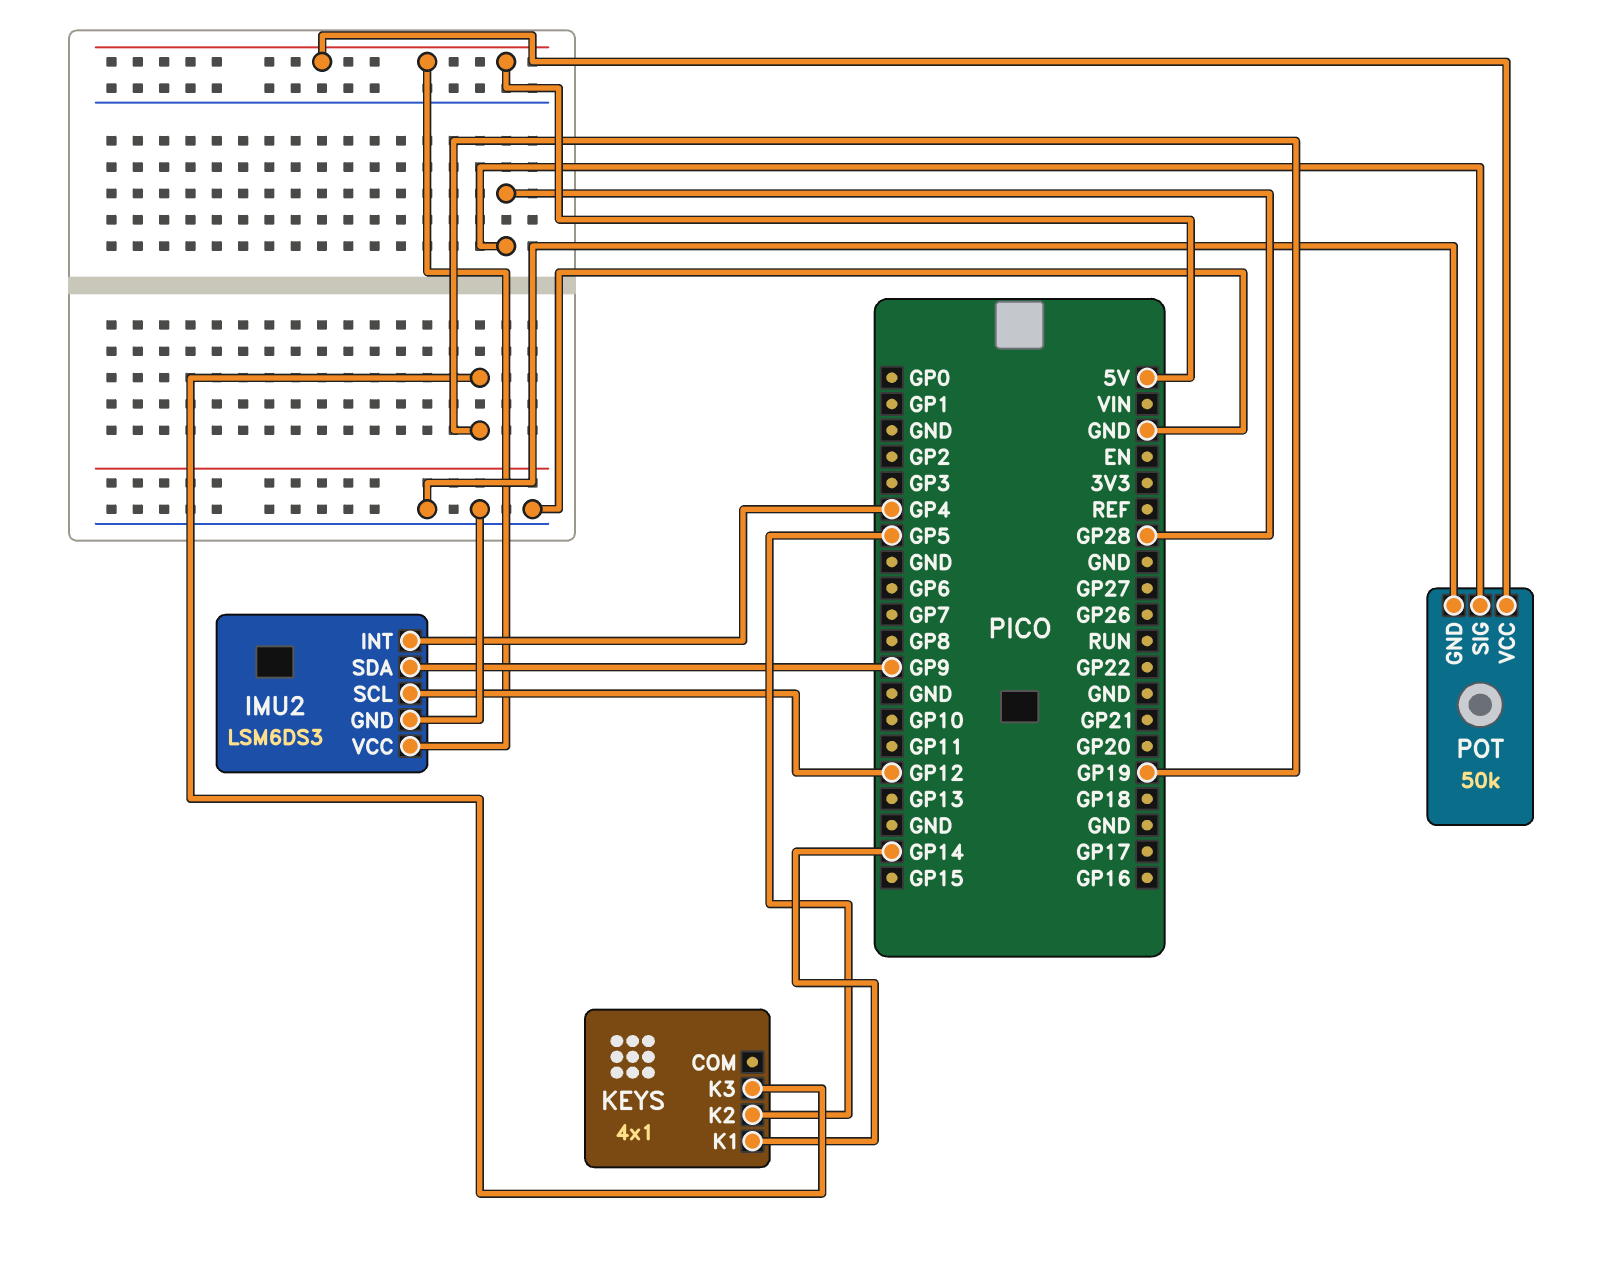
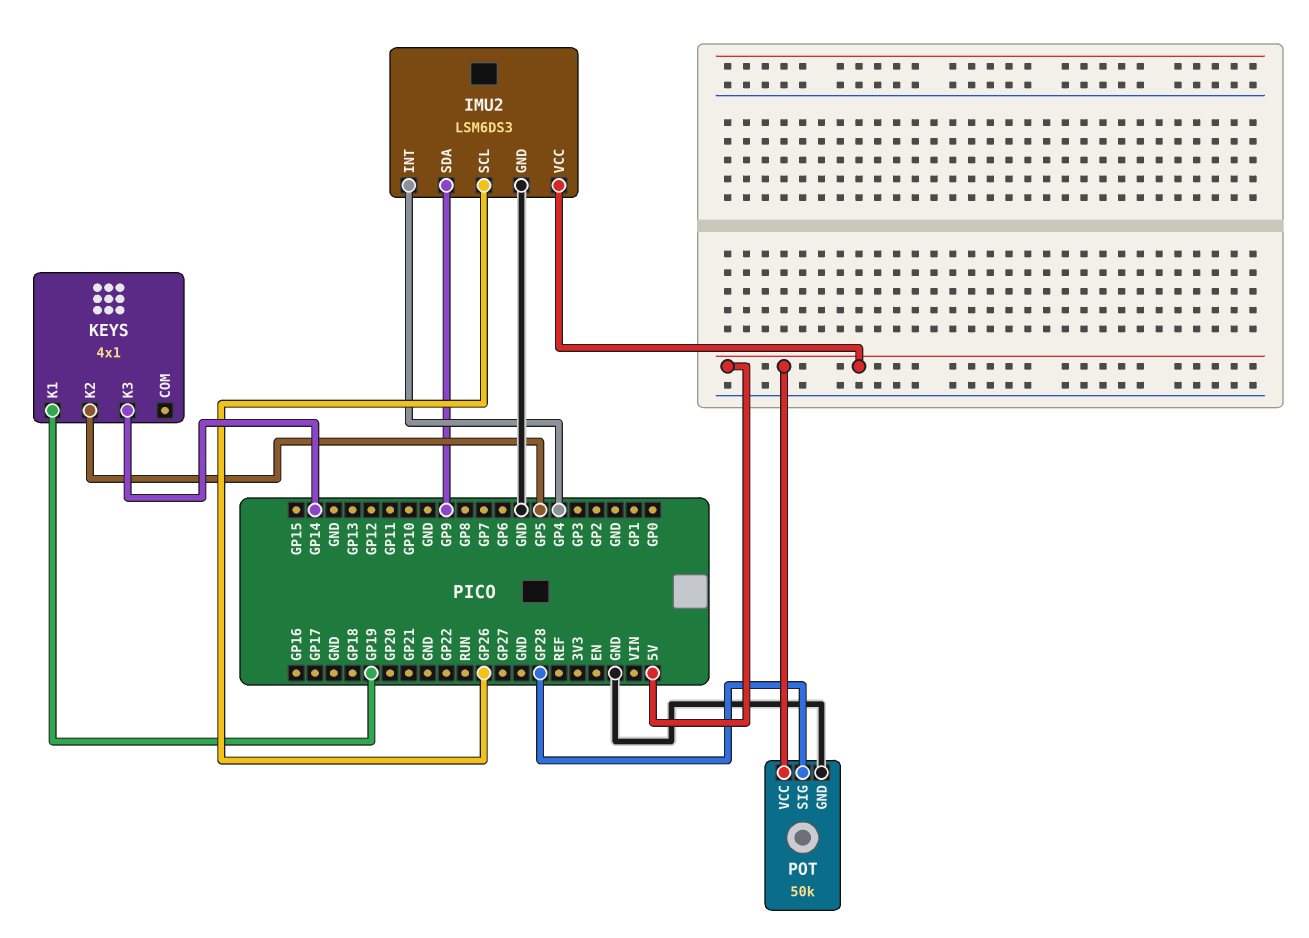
IMU2 pin SCL: GP12 -> GP26
KEYS pin K1: GP14 -> GP19
KEYS pin K3: GP19 -> GP14

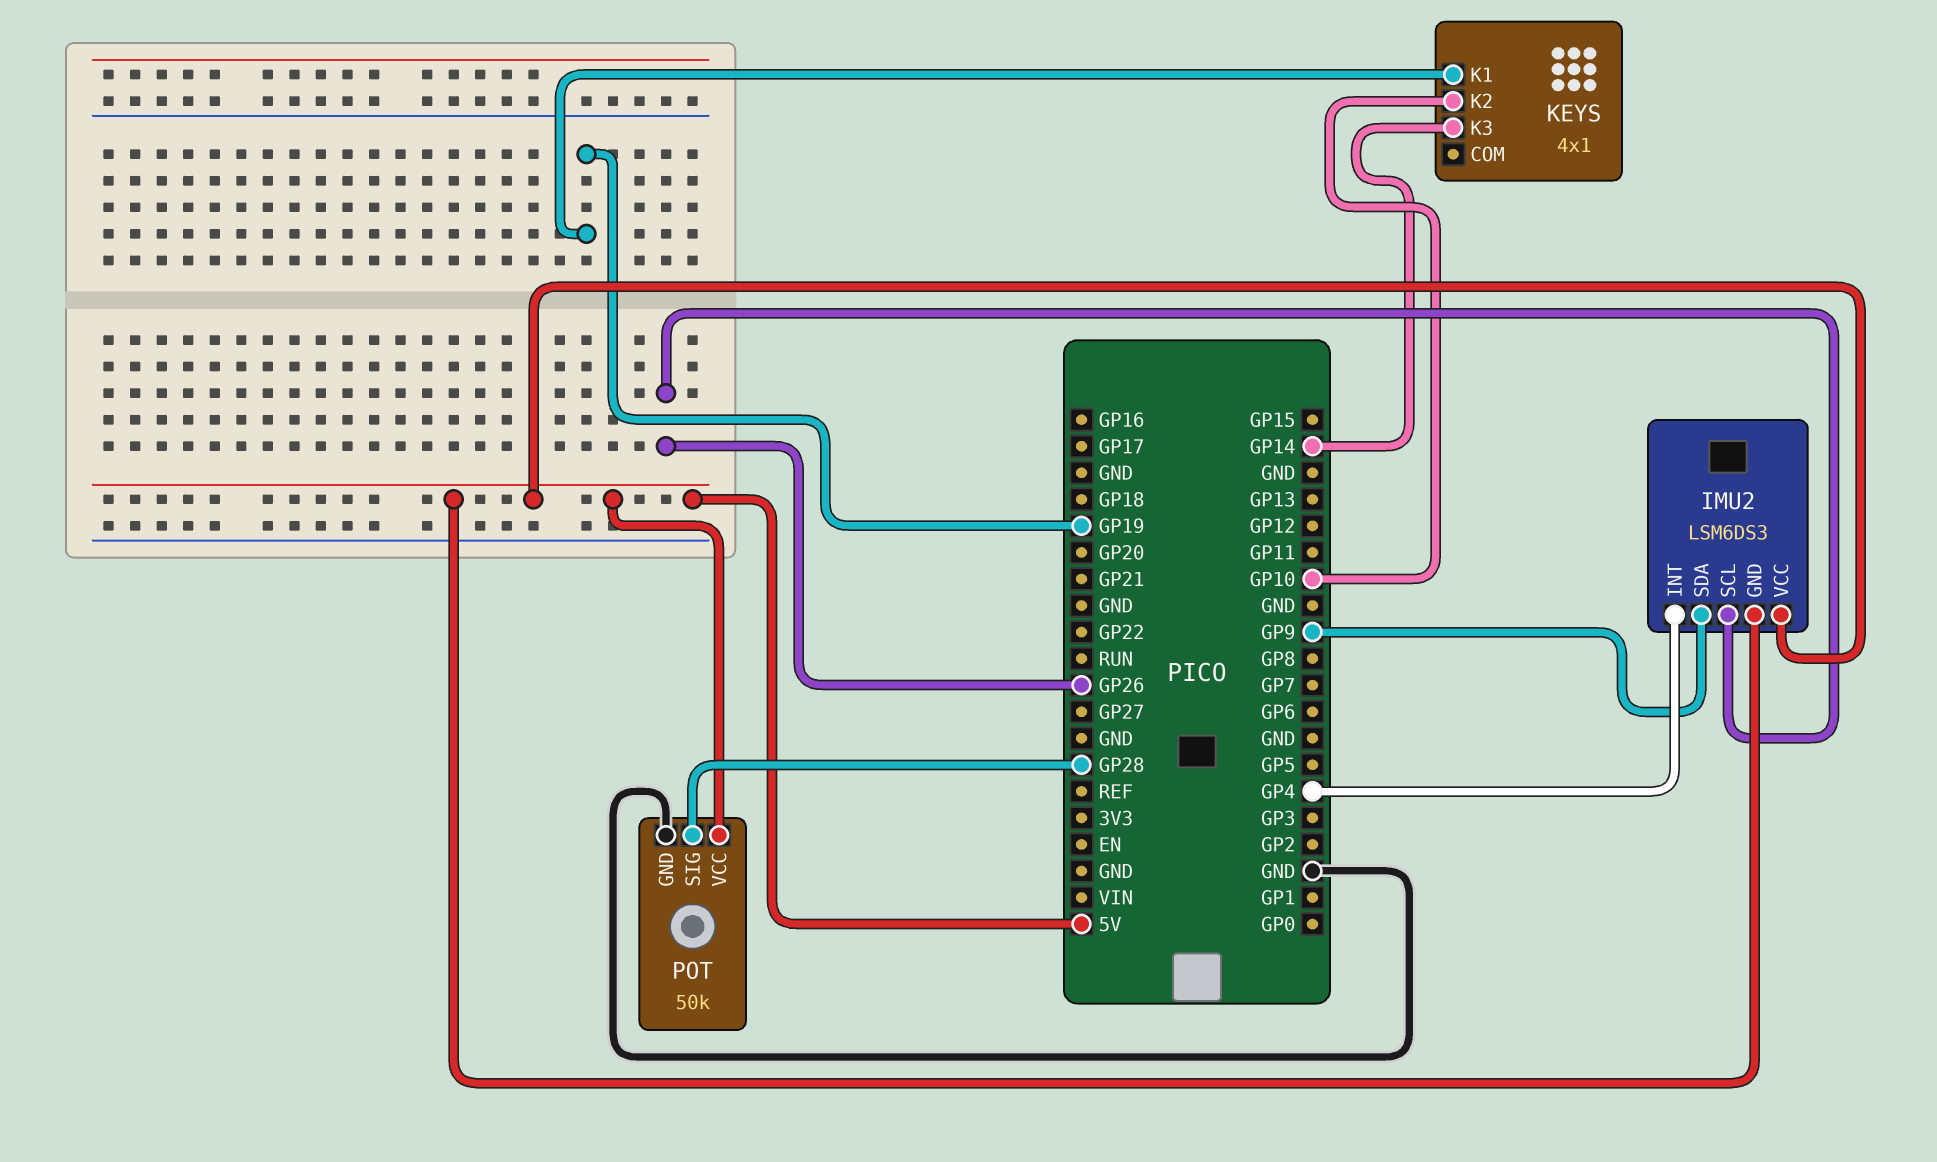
IMU2 pin GND: GND -> 5V
KEYS pin K2: GP5 -> GP10

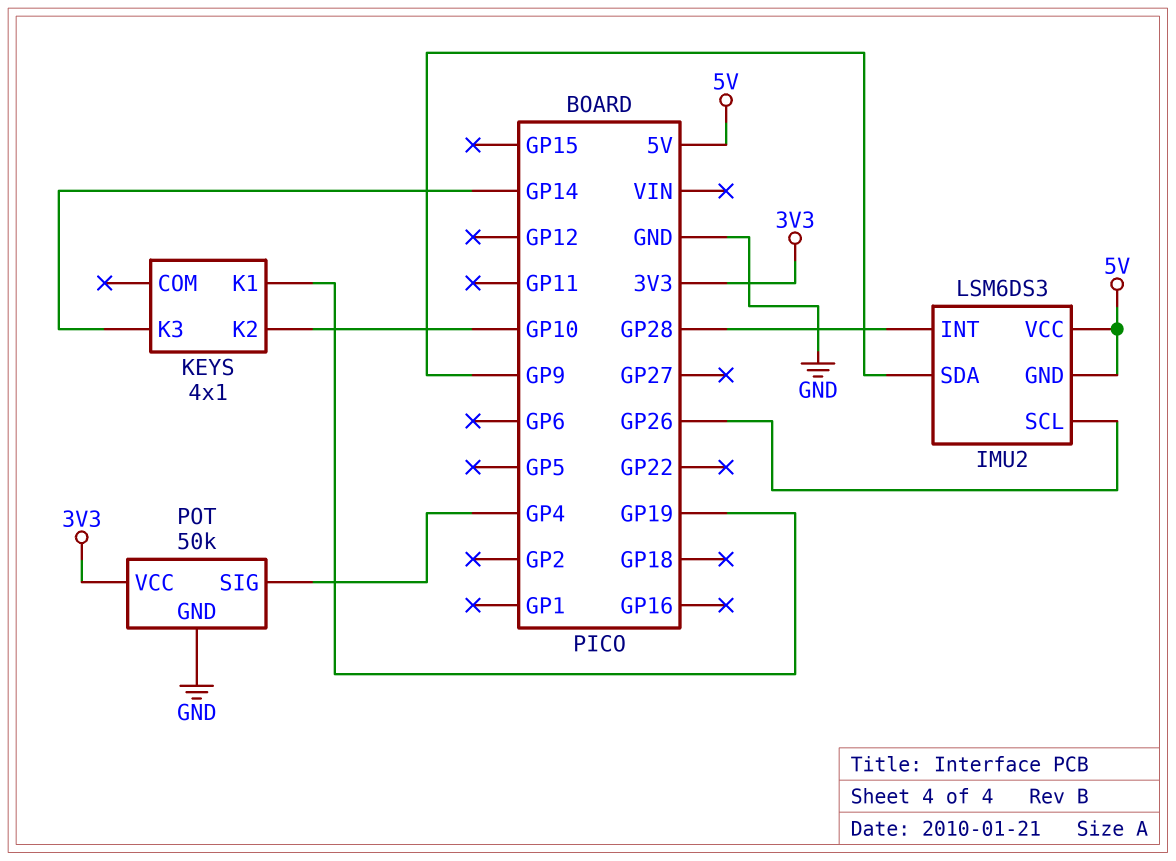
IMU2 pin INT: GP4 -> GP28
POT pin SIG: GP28 -> GP4
POT pin VCC: 5V -> 3V3

